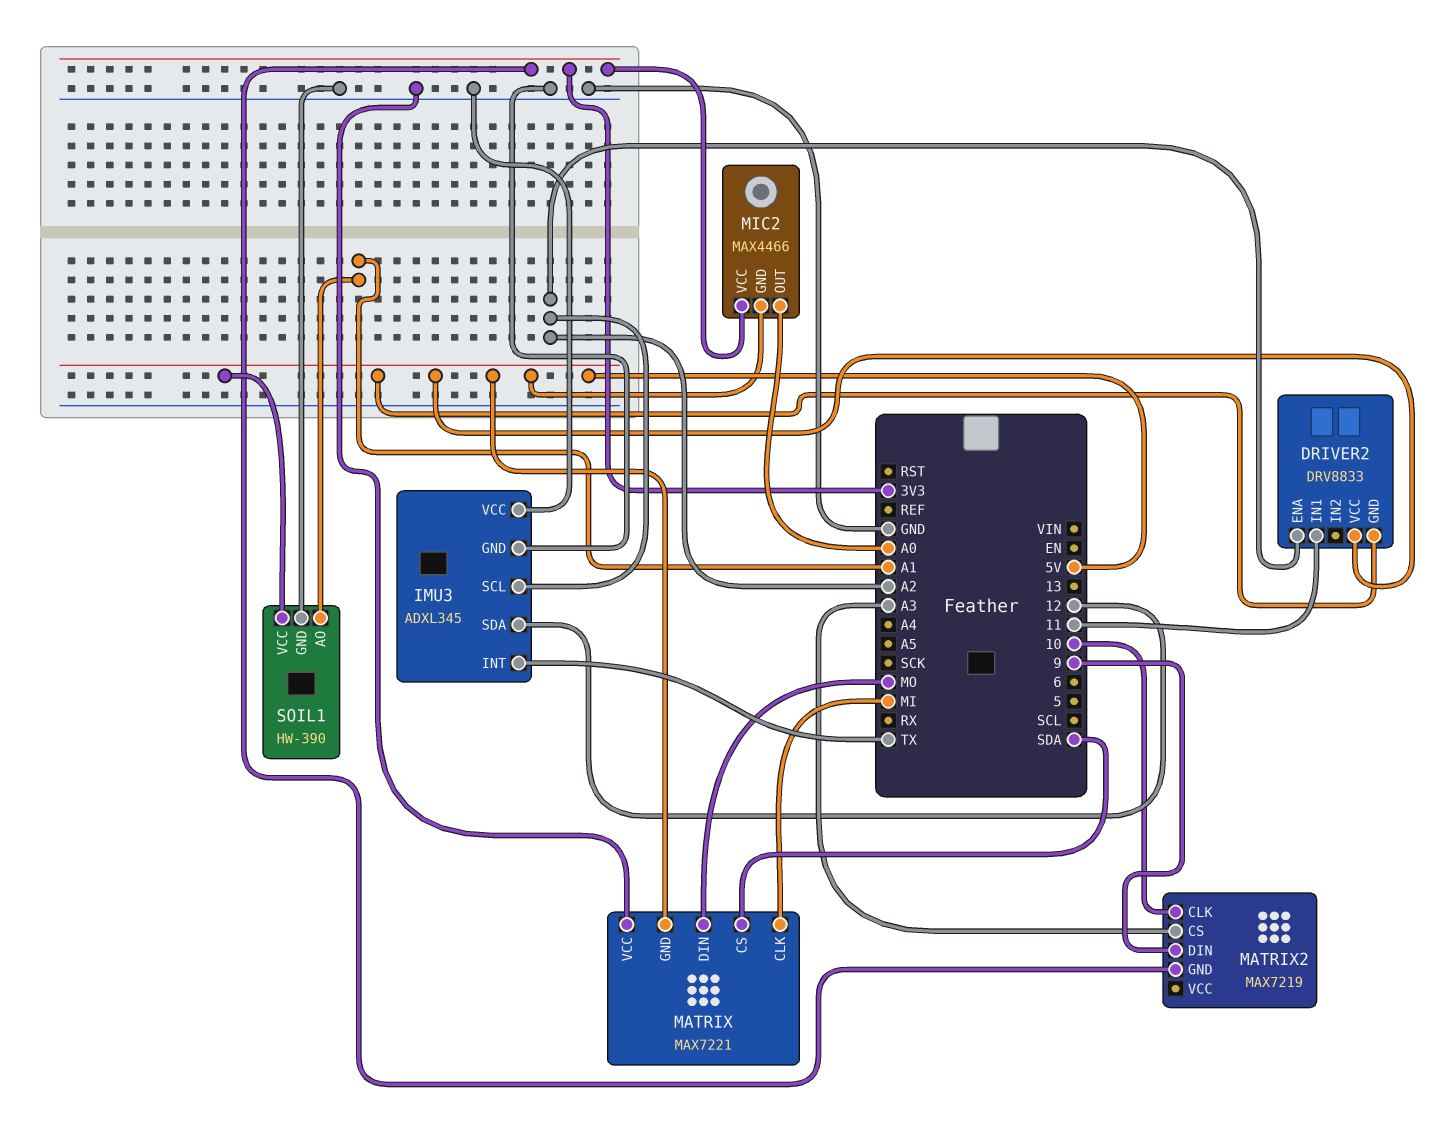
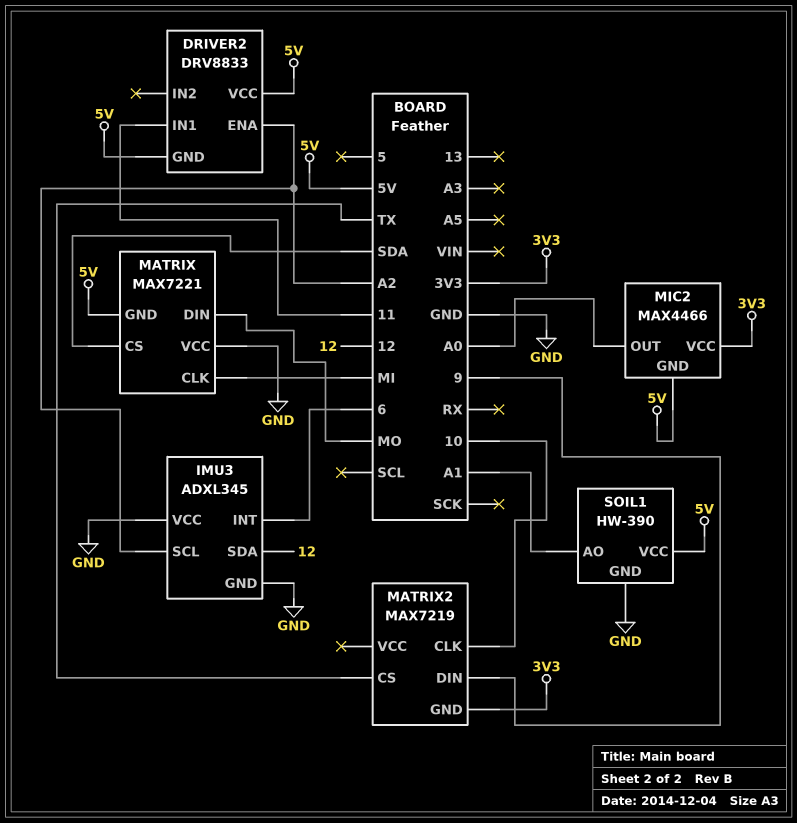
IMU3 pin INT: TX -> 6
MATRIX2 pin CS: A3 -> TX

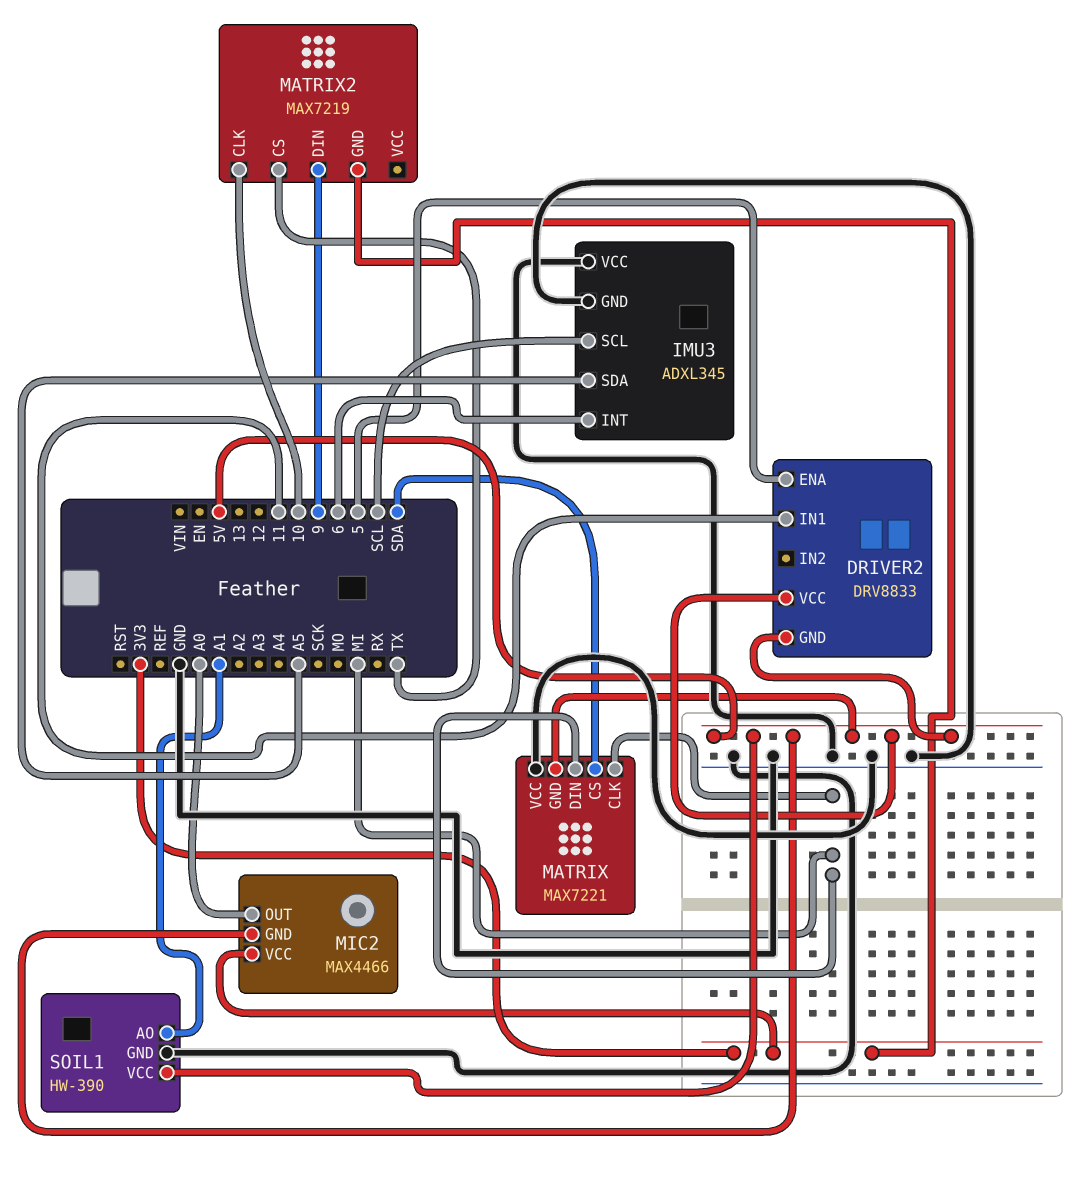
DRIVER2 pin ENA: A2 -> 5
IMU3 pin SCL: A2 -> SCL
IMU3 pin SDA: 12 -> A5
MATRIX pin DIN: MO -> MI

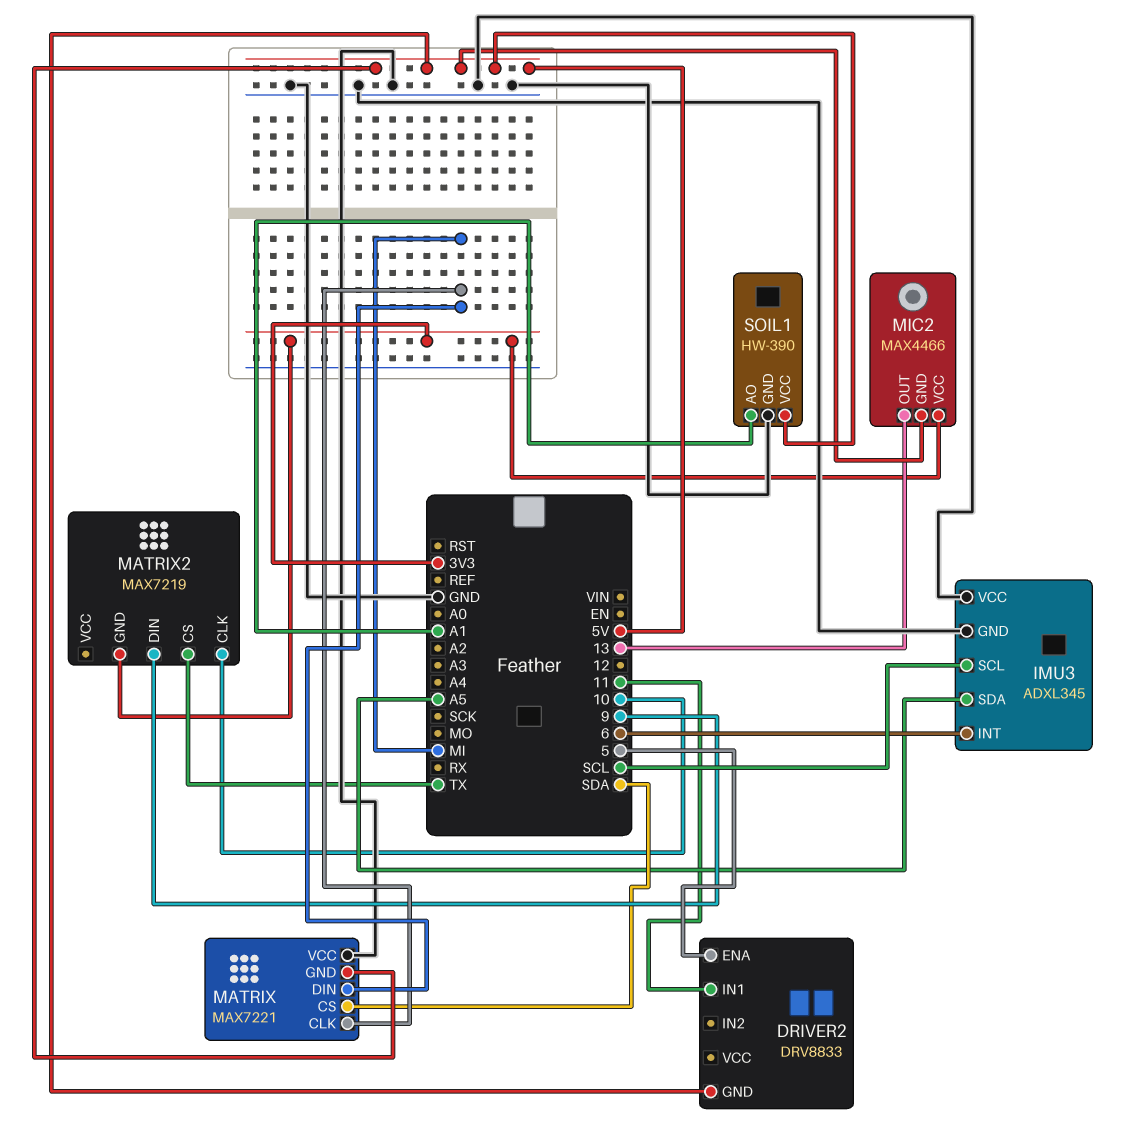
DRIVER2 pin VCC: 5V -> none
MIC2 pin OUT: A0 -> 13

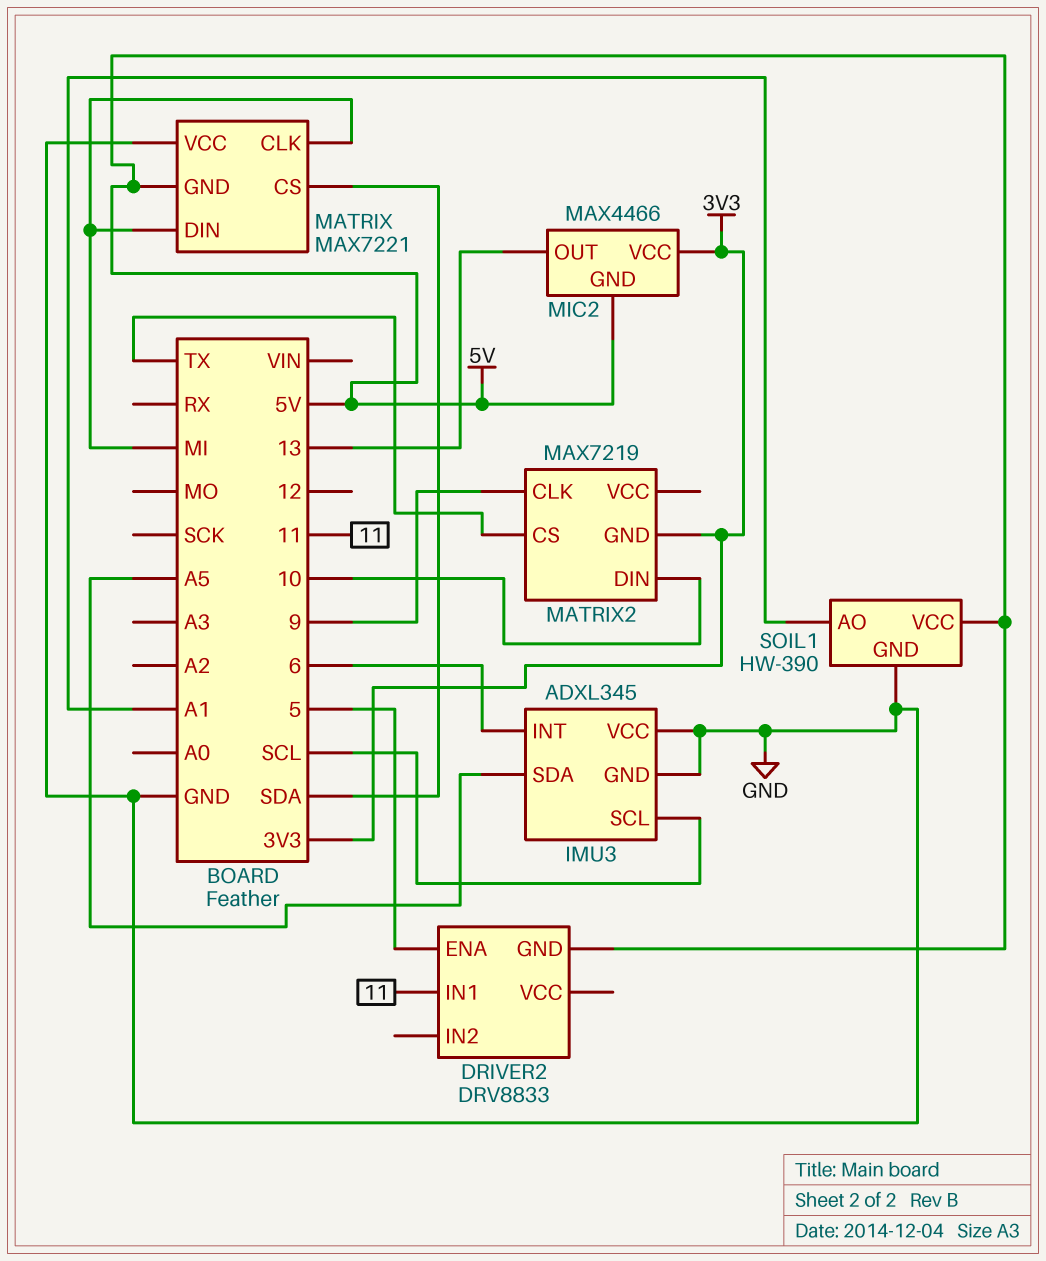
MATRIX2 pin CLK: 10 -> 9
MATRIX2 pin DIN: 9 -> 10

